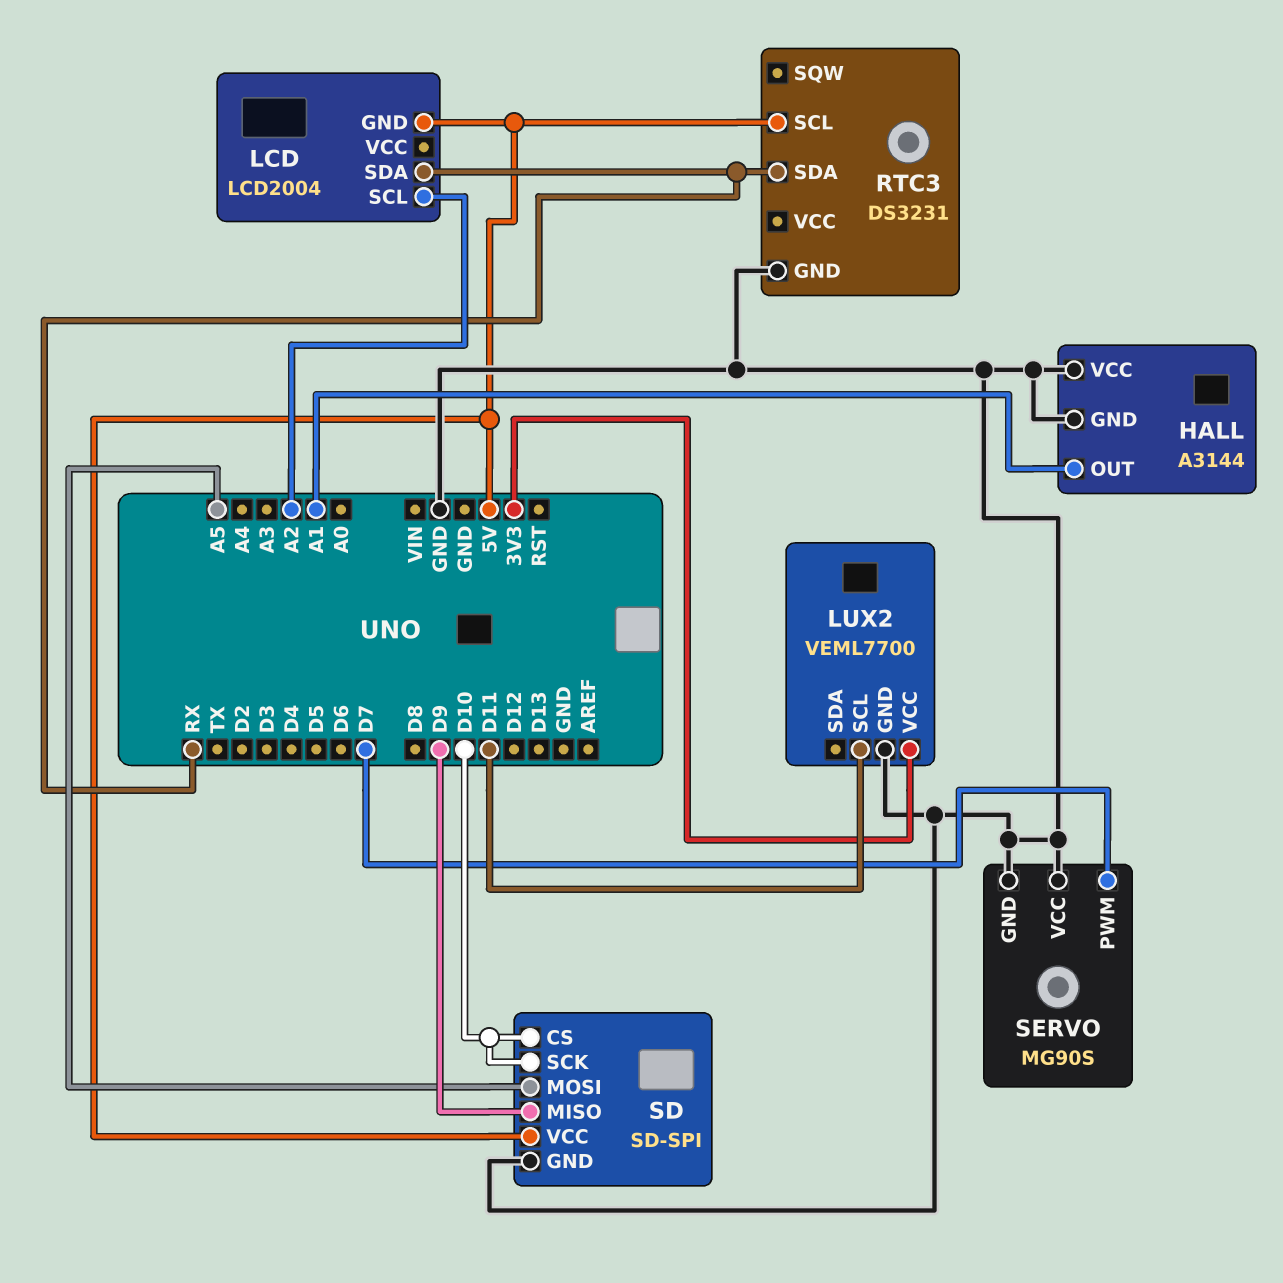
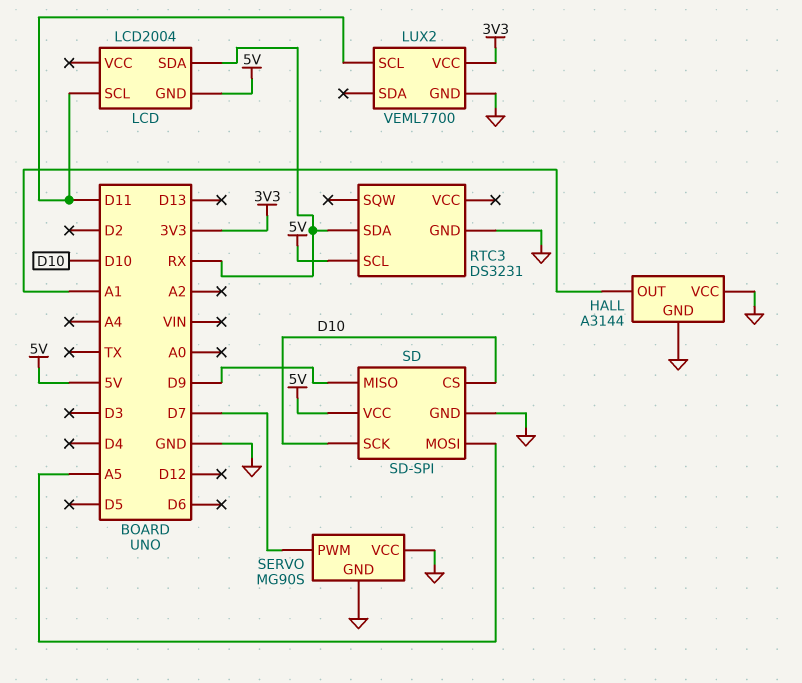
LCD pin SCL: A2 -> D11

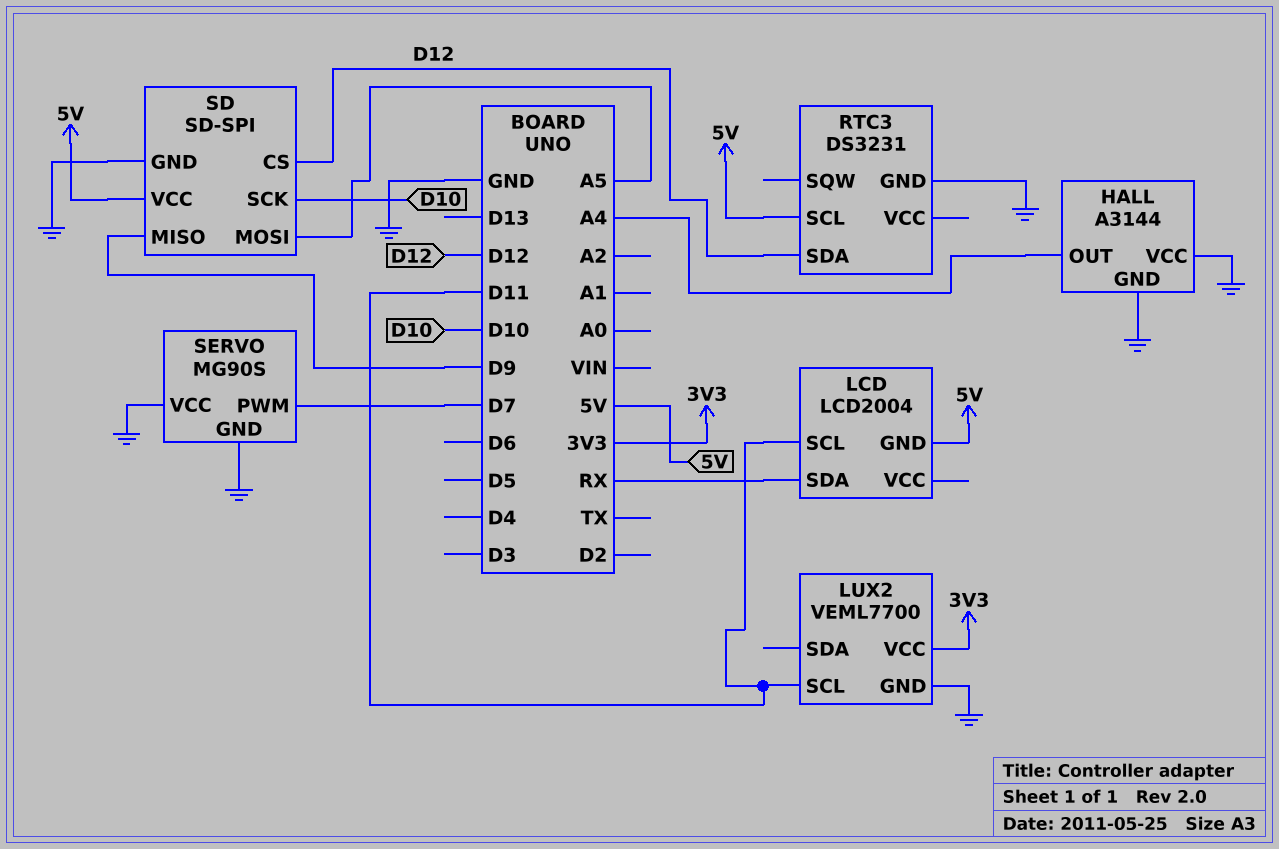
HALL pin OUT: A1 -> A4
RTC3 pin SDA: RX -> D12
SD pin CS: D10 -> D12

